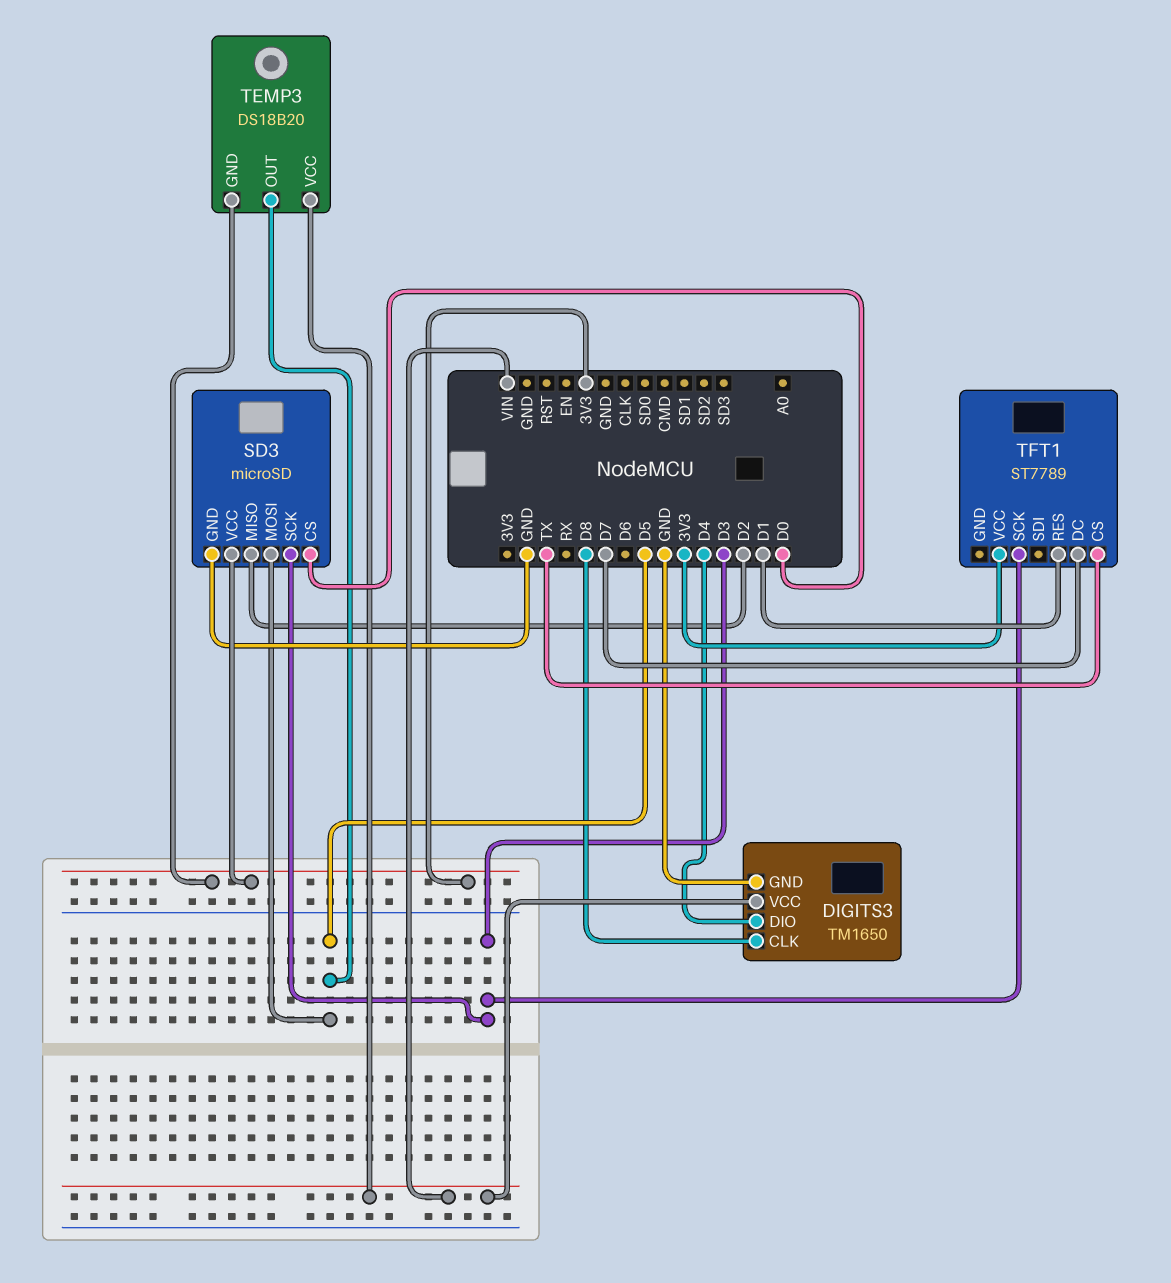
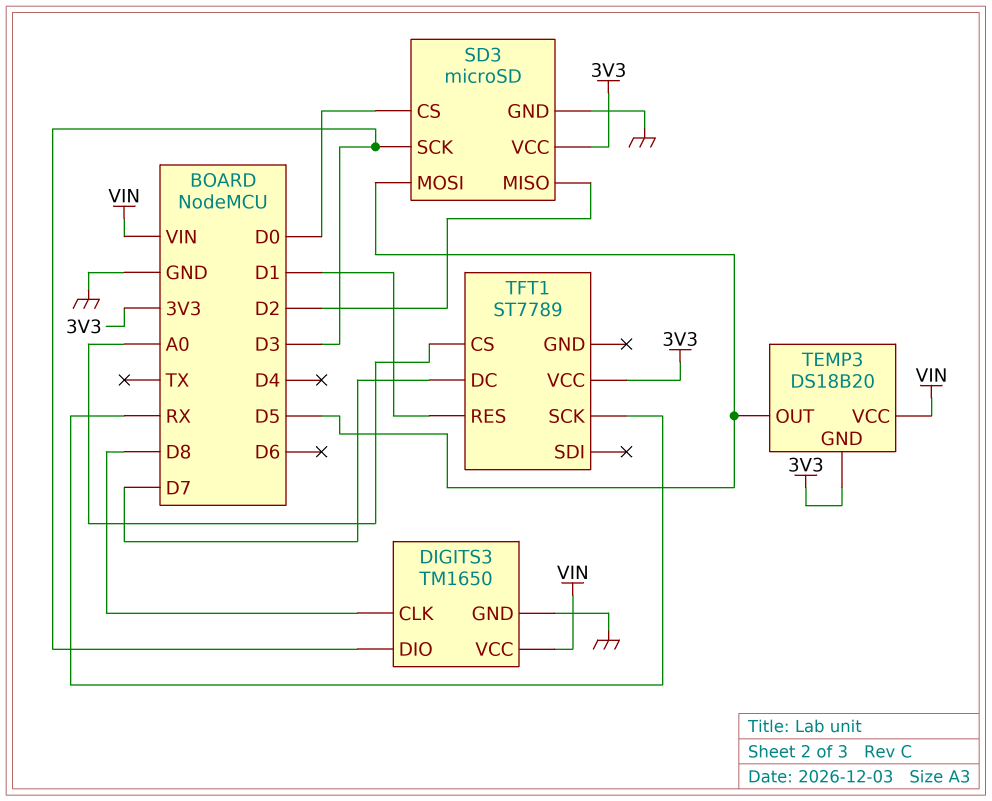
DIGITS3 pin DIO: D4 -> D3
TFT1 pin CS: TX -> A0
TFT1 pin SCK: D3 -> RX

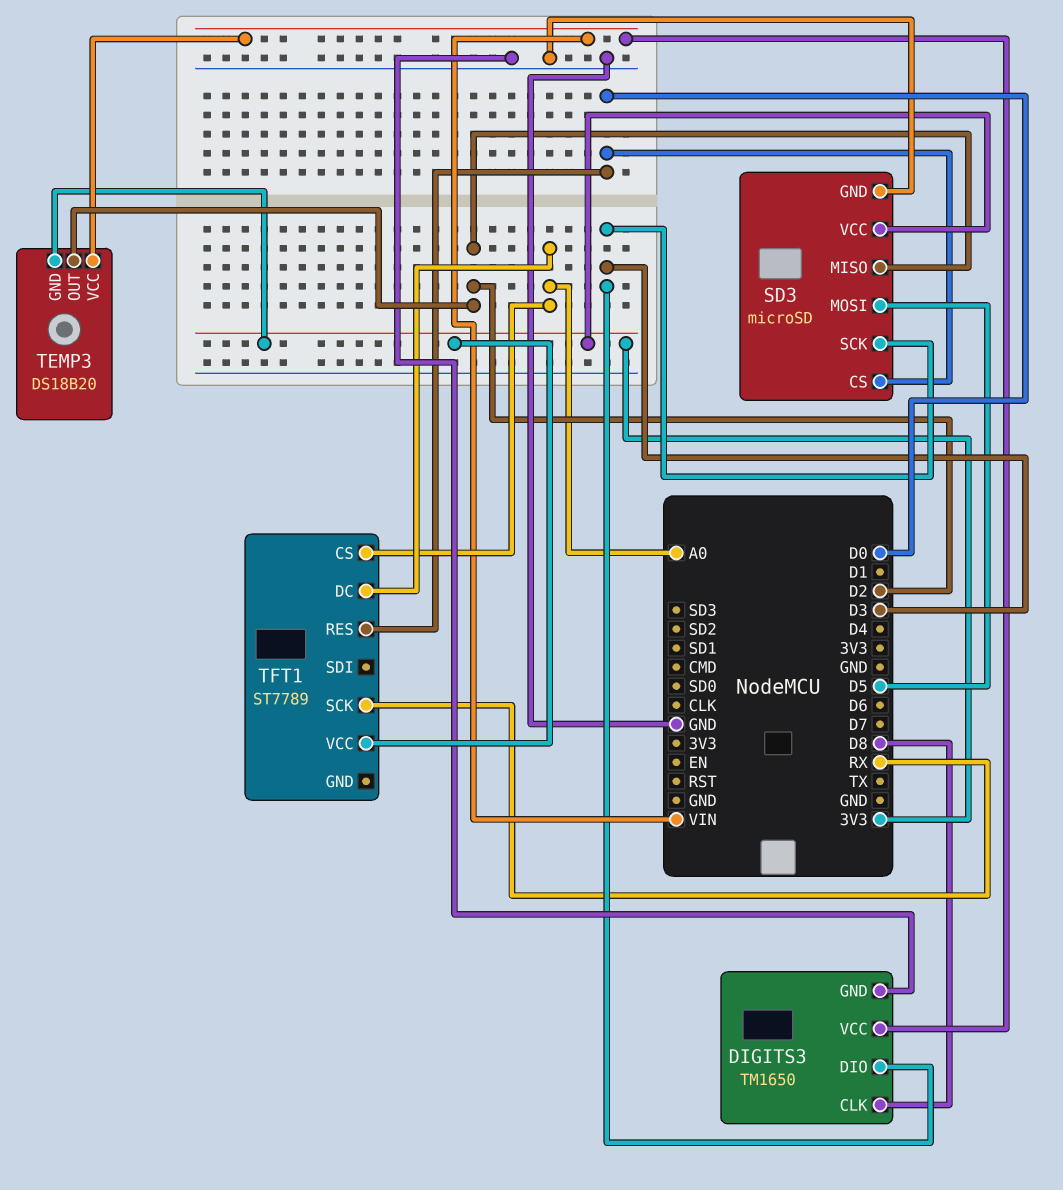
TEMP3 pin OUT: D5 -> D2
TFT1 pin DC: D7 -> A0
TFT1 pin RES: D1 -> D0

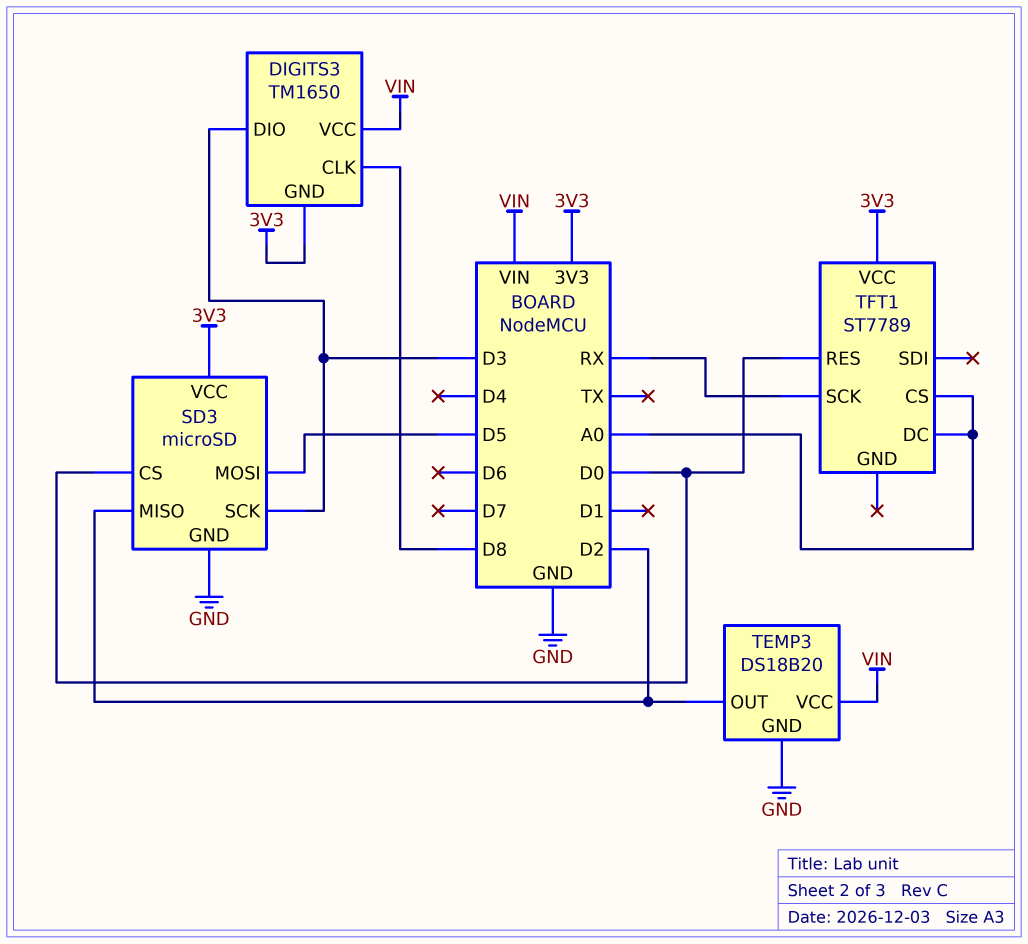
DIGITS3 pin GND: GND -> 3V3
TEMP3 pin GND: 3V3 -> GND

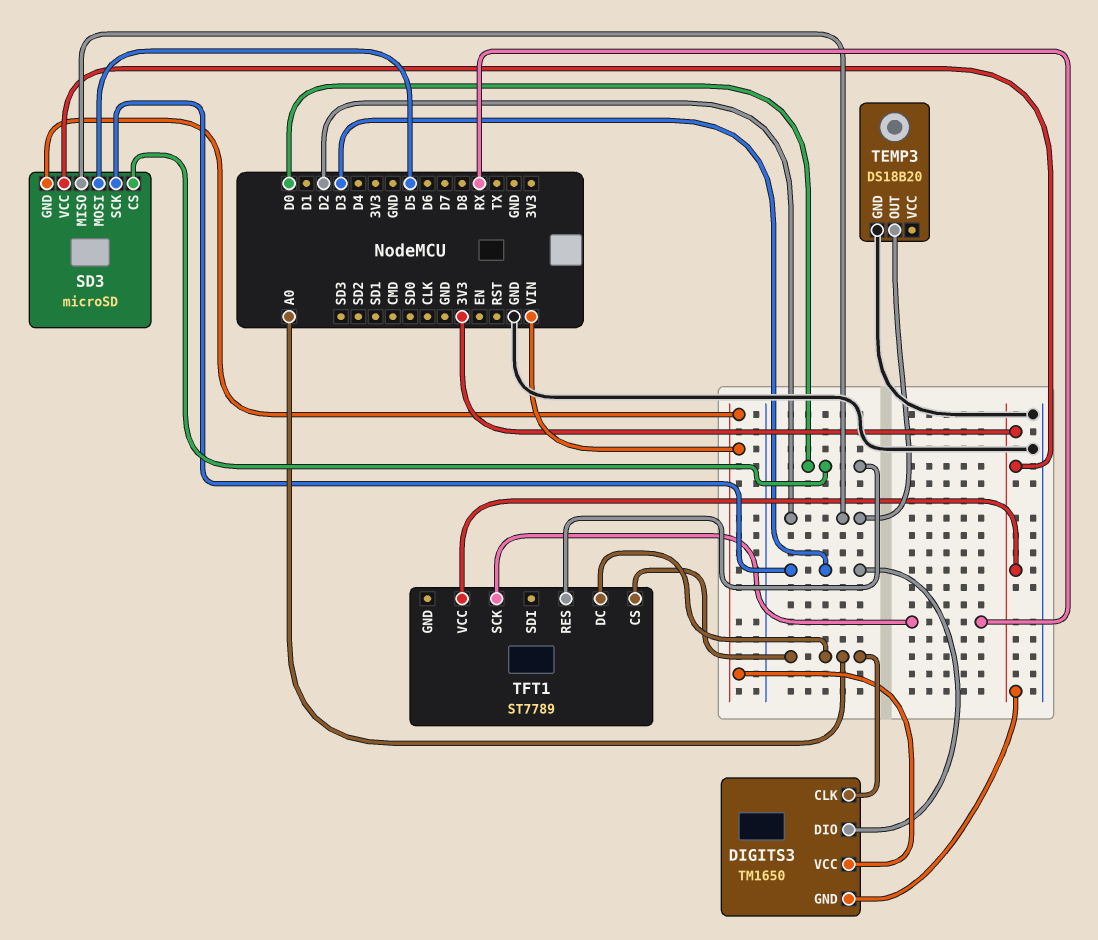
DIGITS3 pin CLK: D8 -> A0
SD3 pin GND: GND -> VIN
TEMP3 pin VCC: VIN -> none

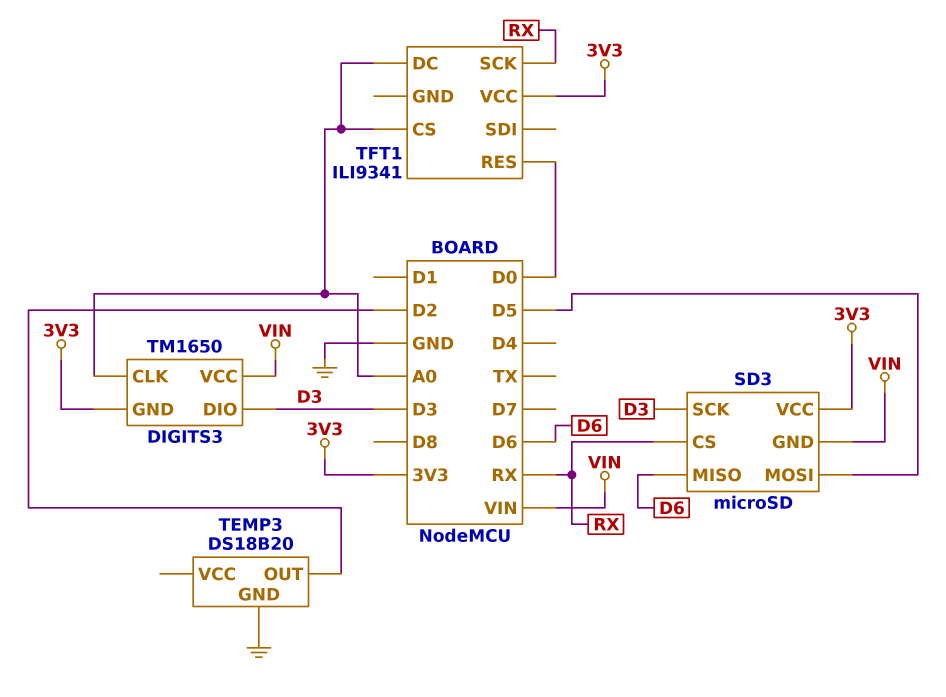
SD3 pin CS: D0 -> RX
SD3 pin MISO: D2 -> D6
TFT1: ST7789 -> ILI9341

